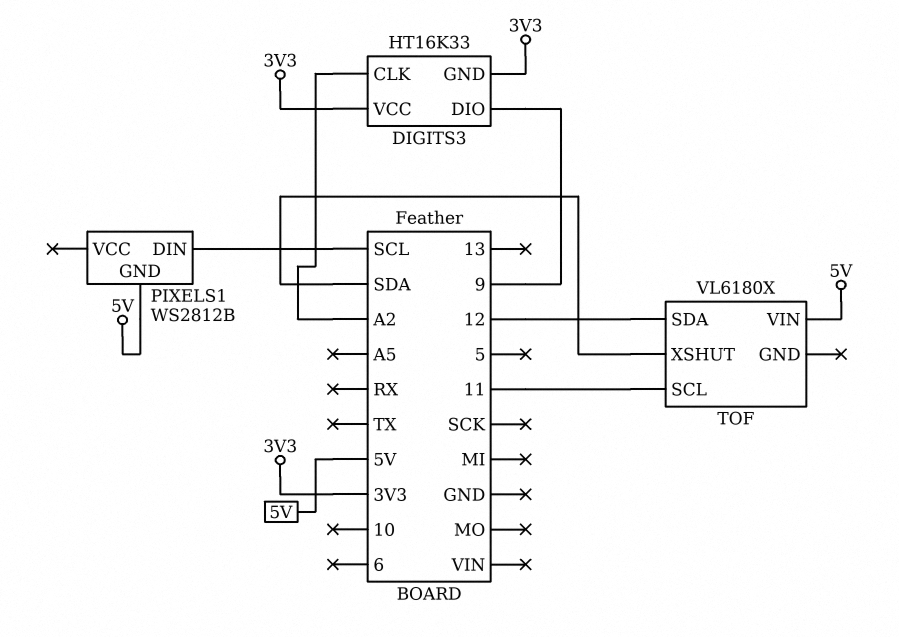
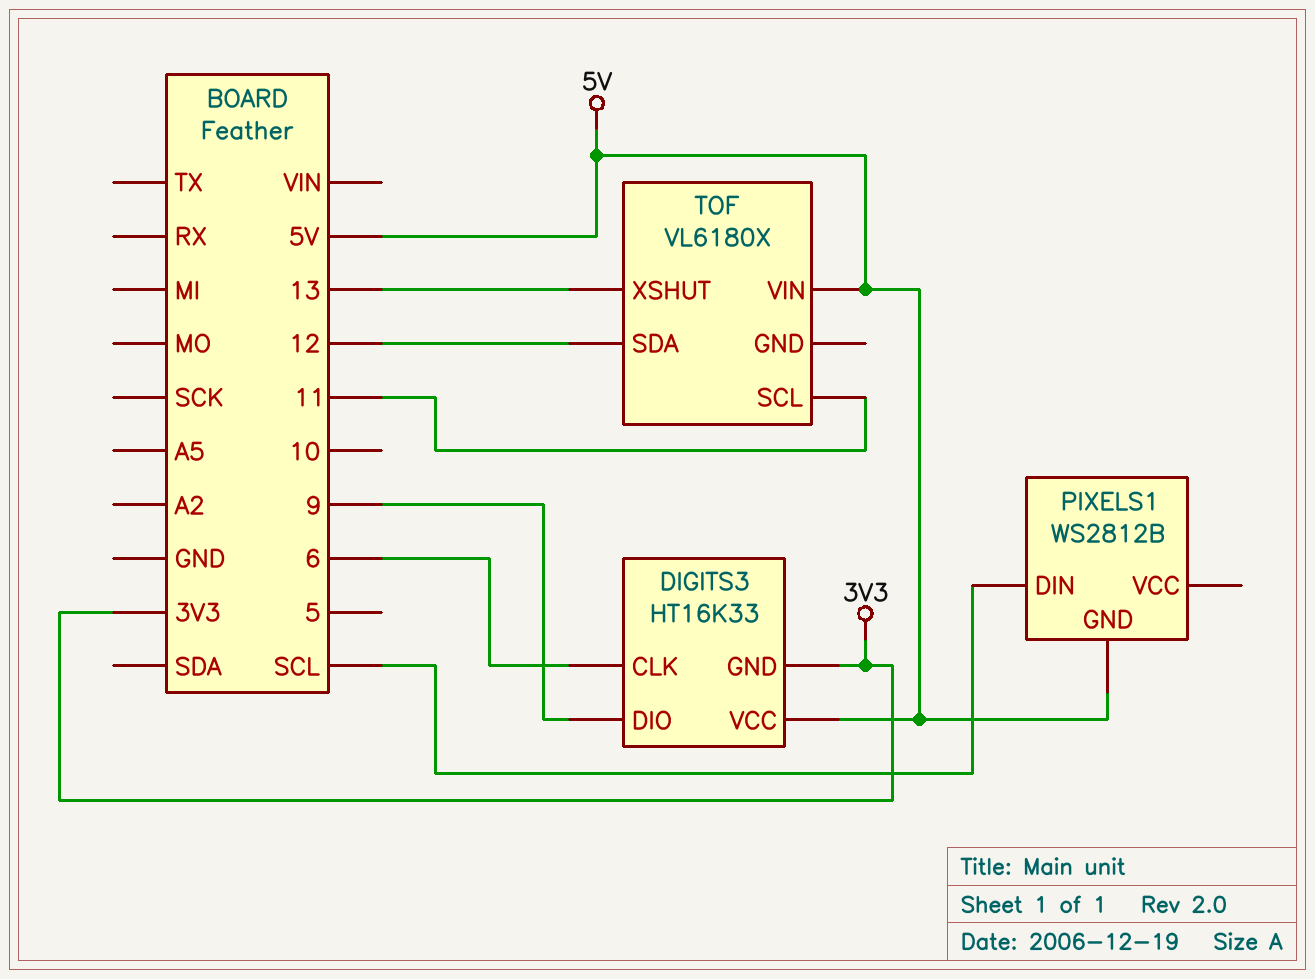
DIGITS3 pin CLK: A2 -> 6
DIGITS3 pin VCC: 3V3 -> 5V
TOF pin XSHUT: SDA -> 13

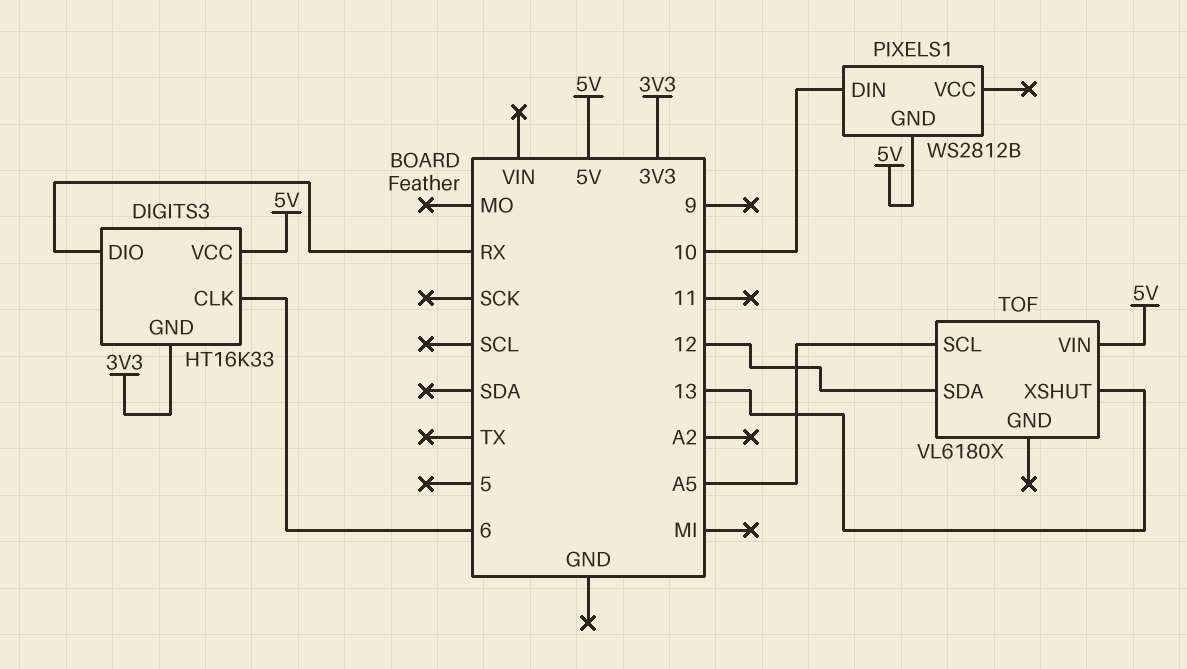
DIGITS3 pin DIO: 9 -> RX
PIXELS1 pin DIN: SCL -> 10
TOF pin SCL: 11 -> A5

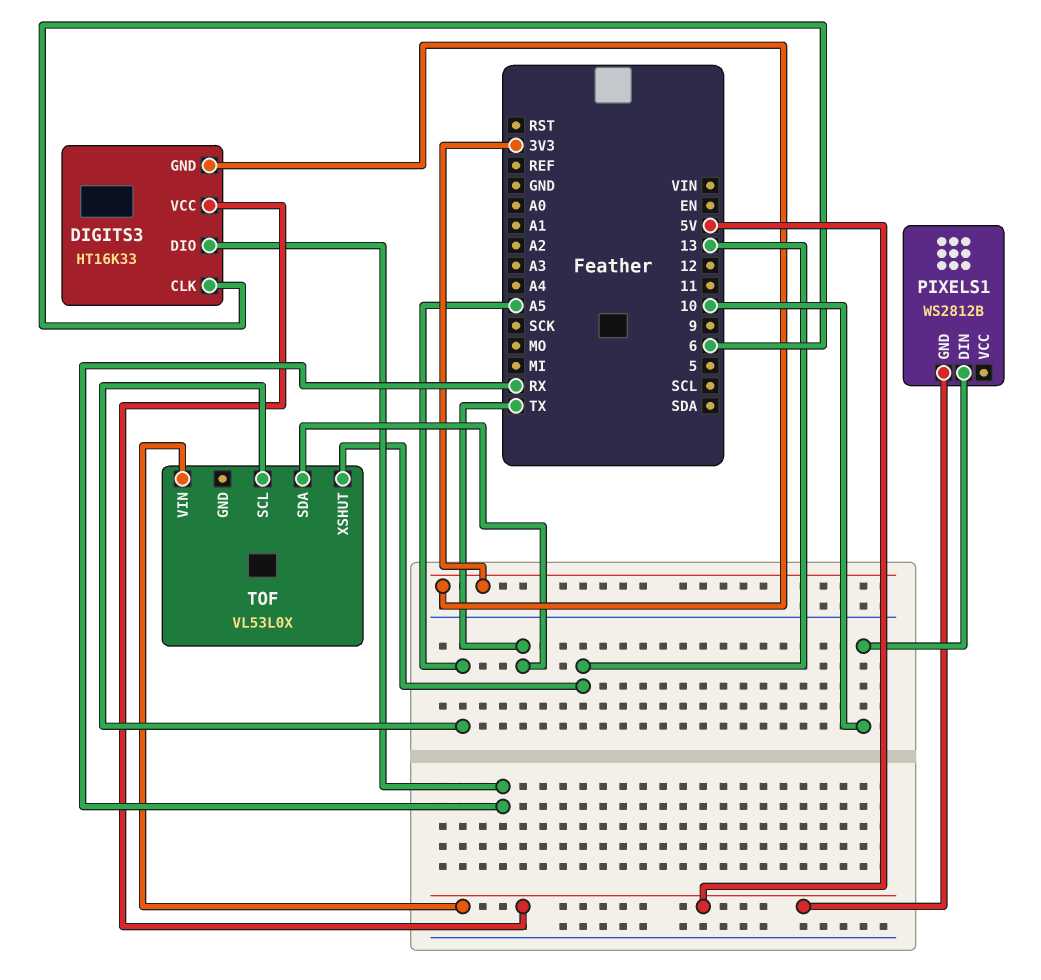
TOF: VL6180X -> VL53L0X
TOF pin SDA: 12 -> TX

